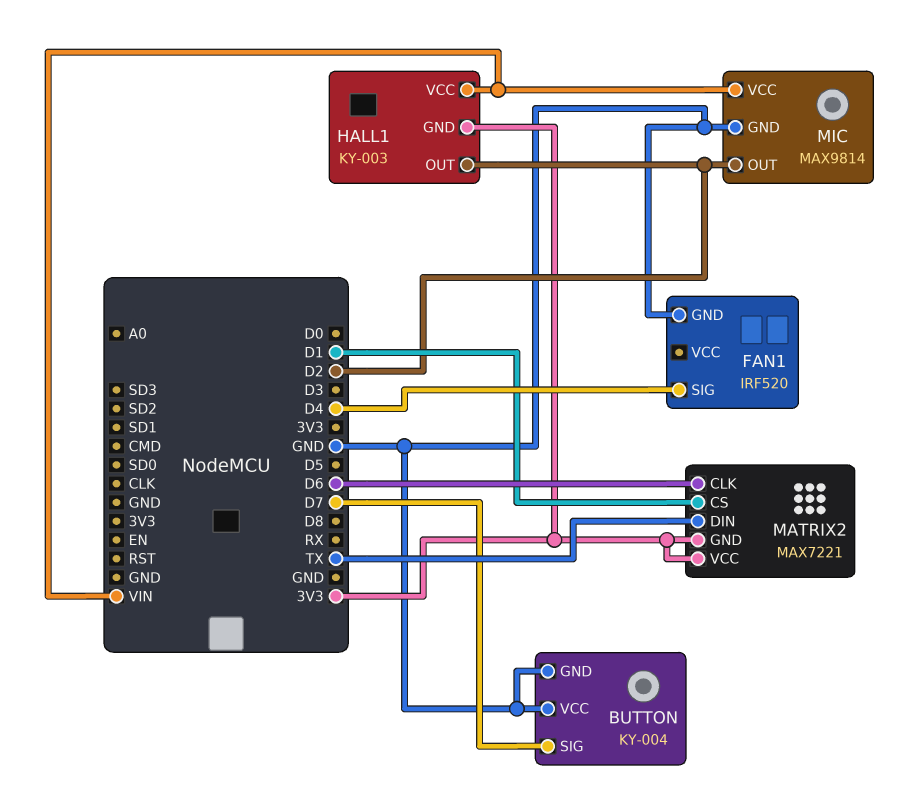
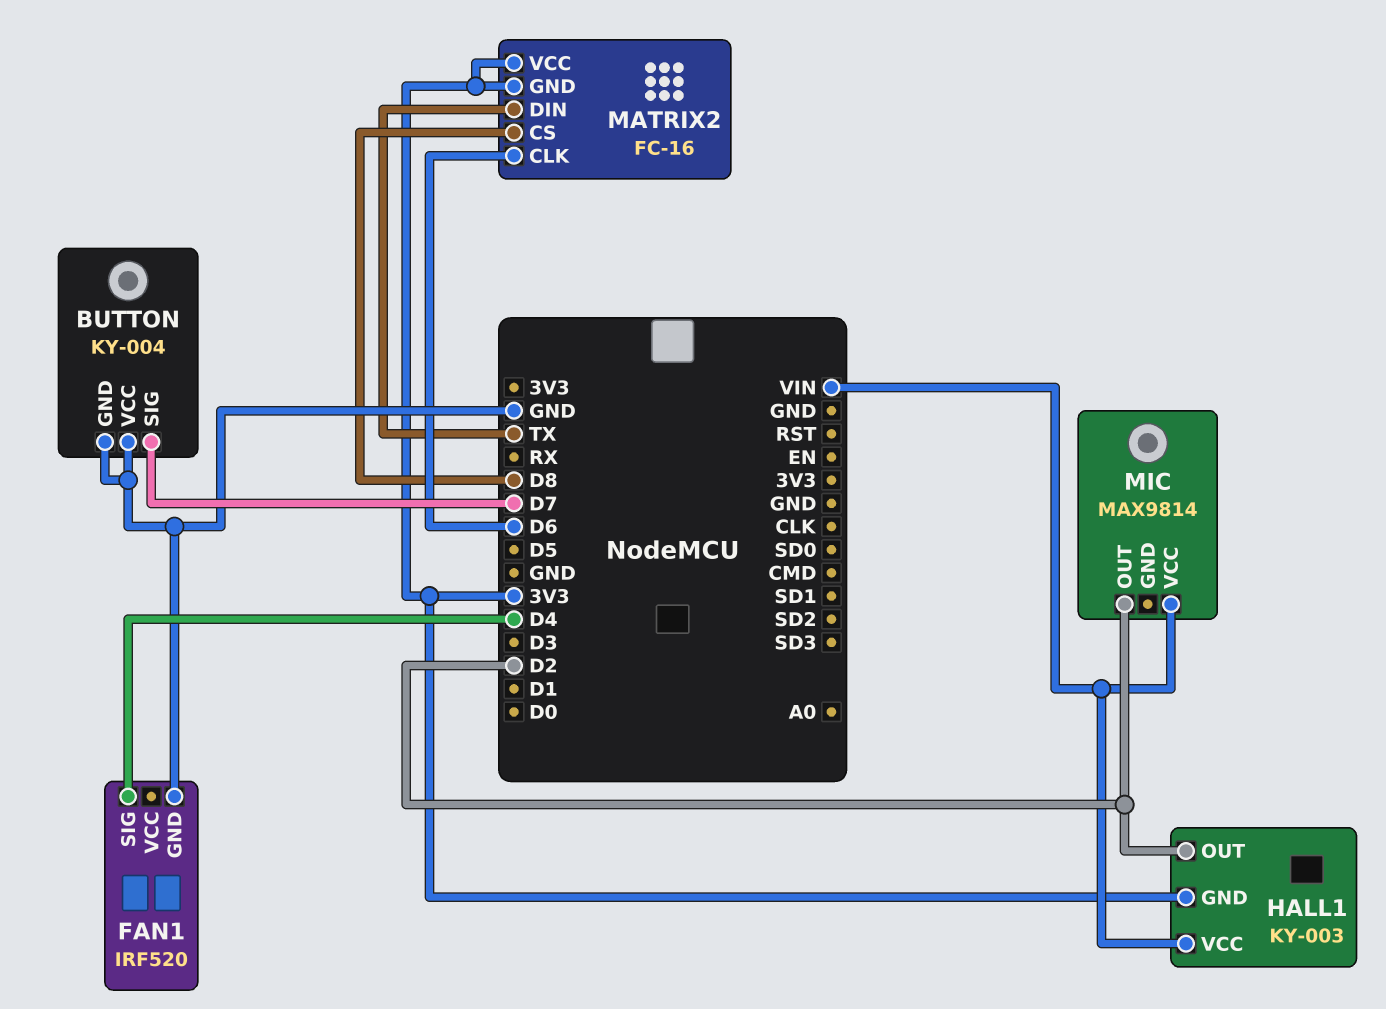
MATRIX2: MAX7221 -> FC-16
MATRIX2 pin CS: D1 -> D8
MIC pin GND: GND -> none

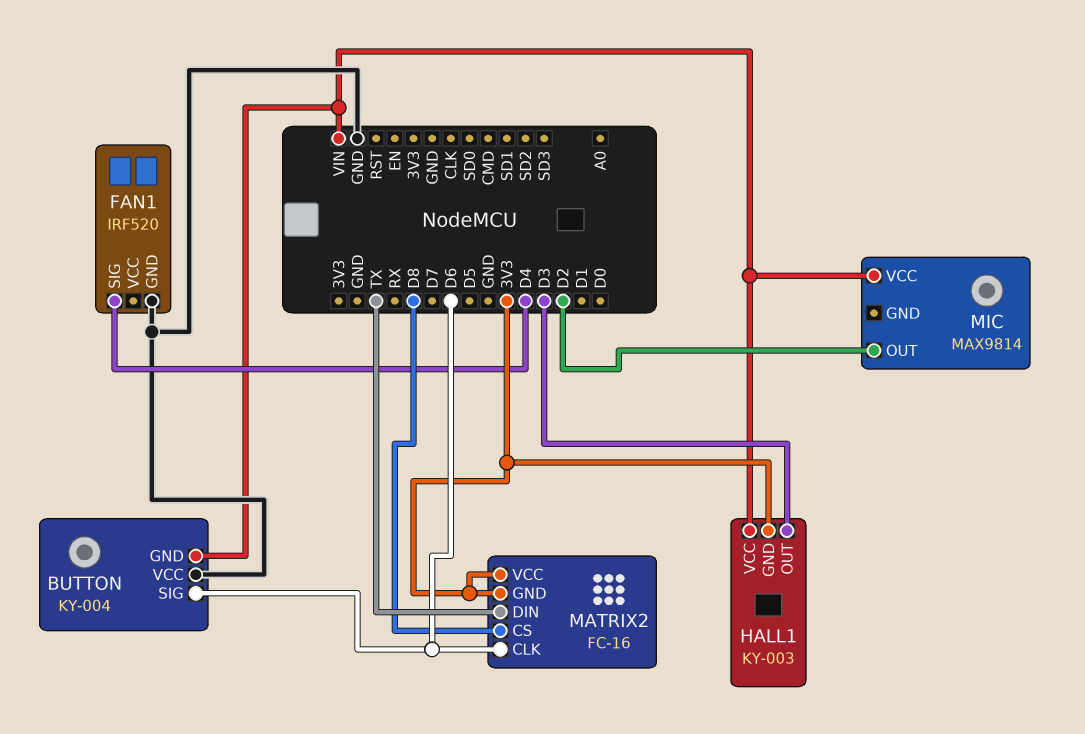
BUTTON pin GND: GND -> VIN
BUTTON pin SIG: D7 -> D6
HALL1 pin OUT: D2 -> D3

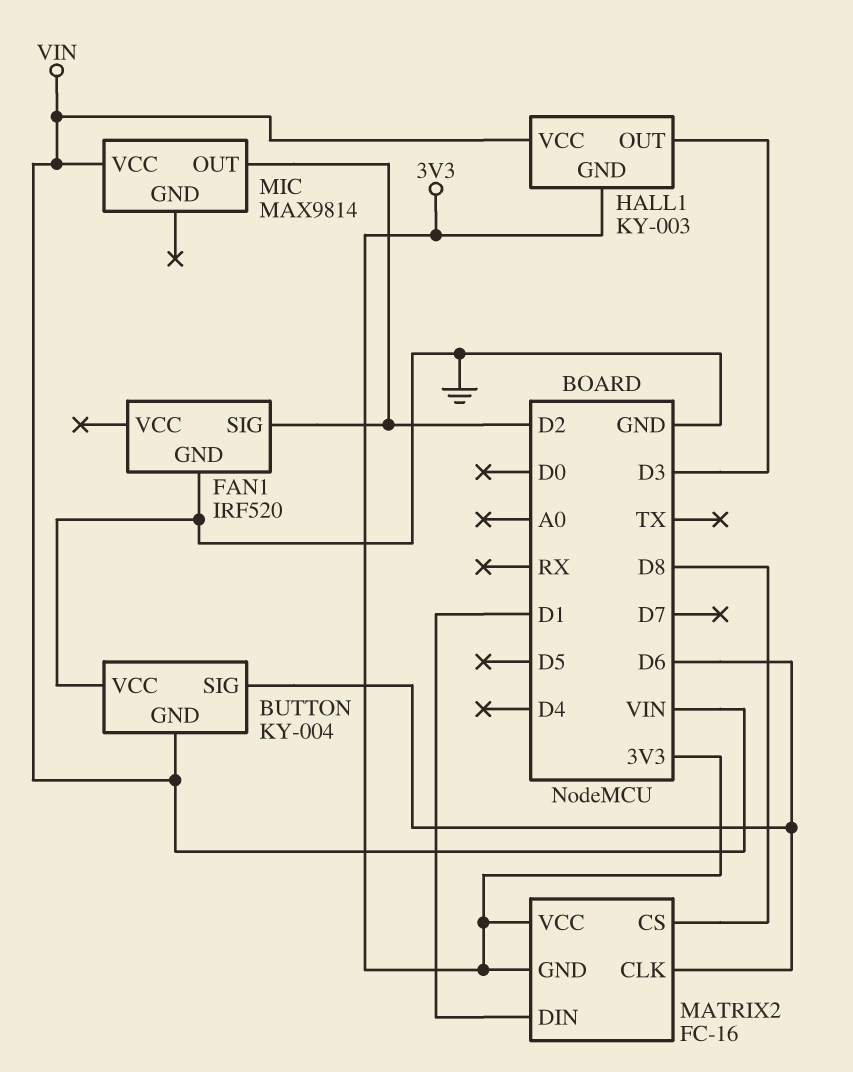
FAN1 pin SIG: D4 -> D2
MATRIX2 pin DIN: TX -> D1

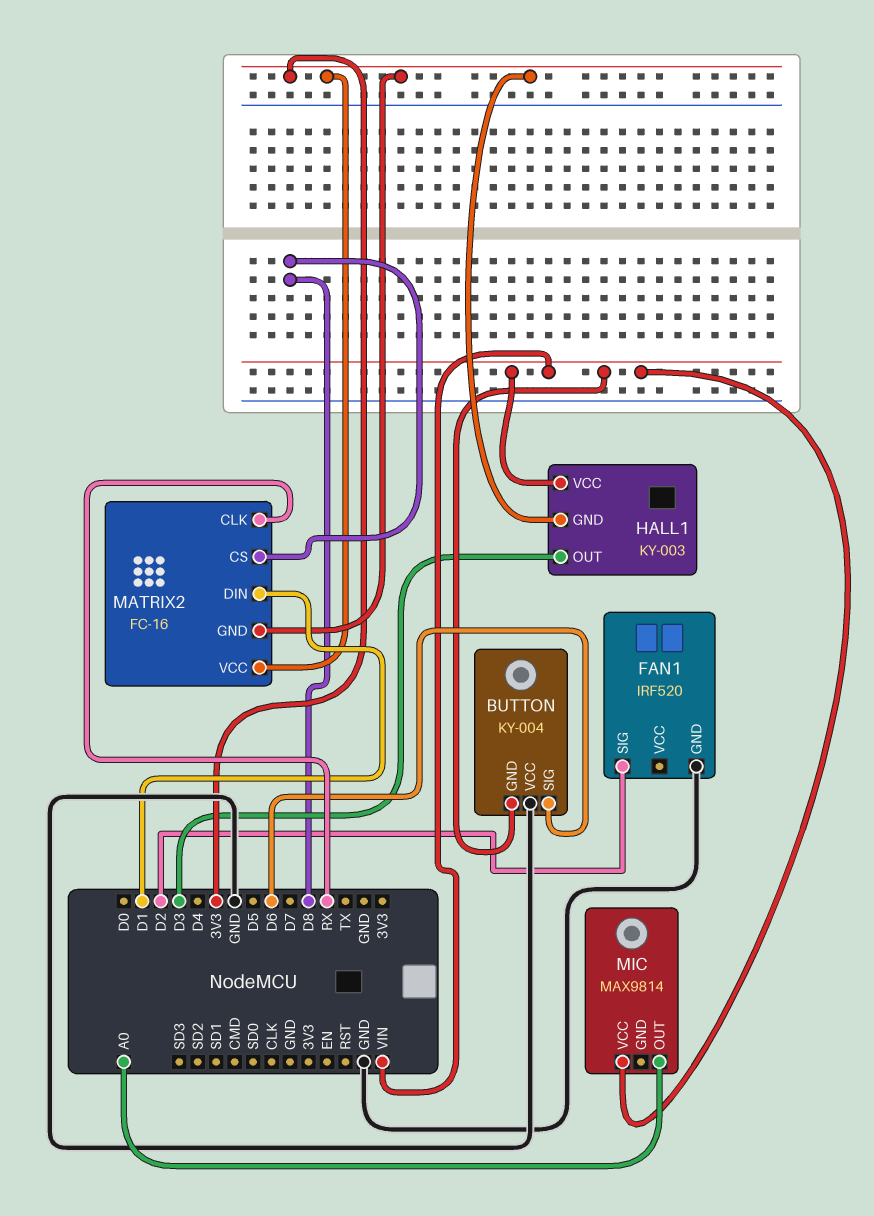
MATRIX2 pin CLK: D6 -> RX
MIC pin OUT: D2 -> A0

